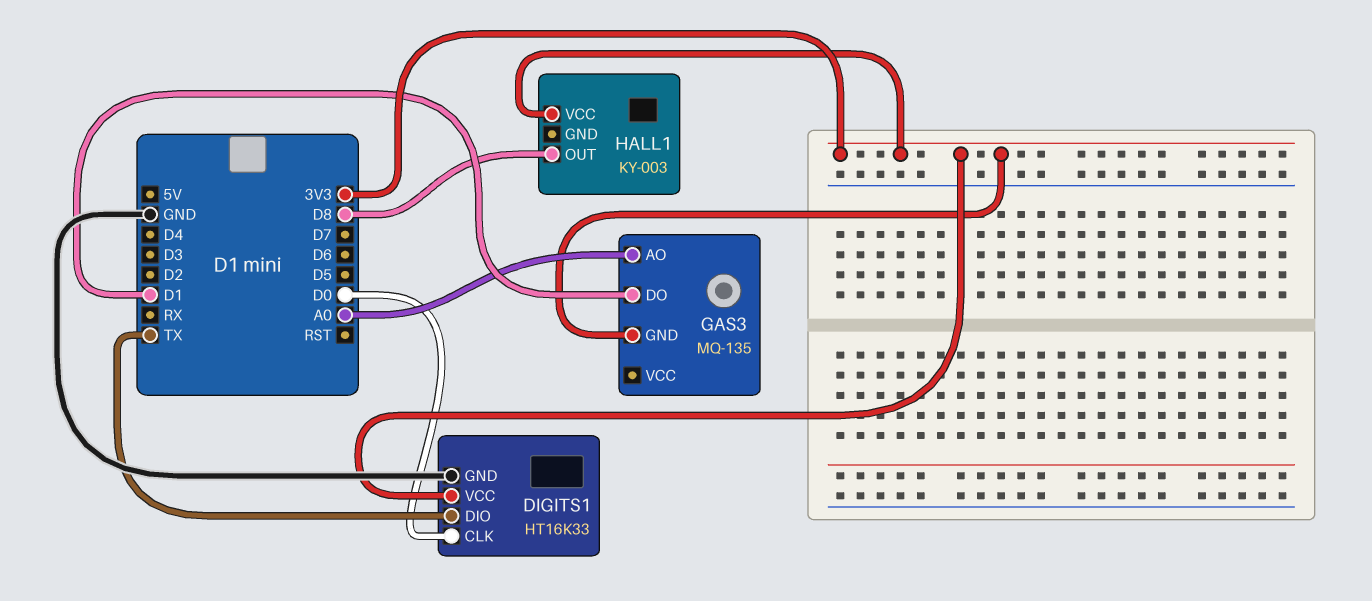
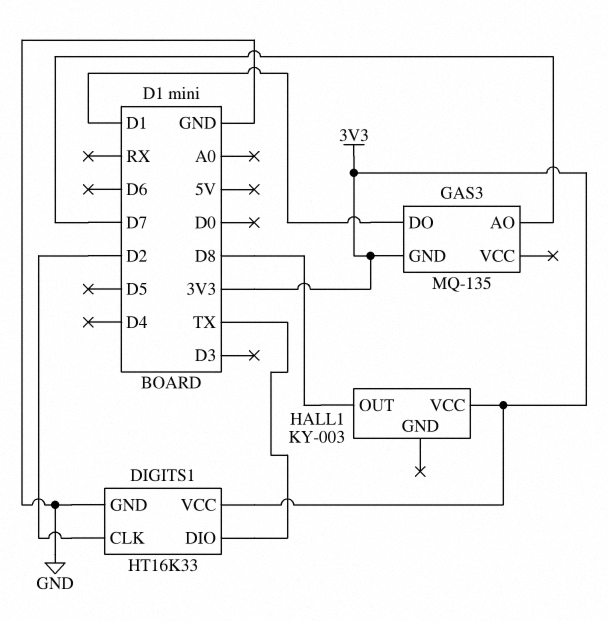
DIGITS1 pin CLK: D0 -> D2
GAS3 pin AO: A0 -> D7

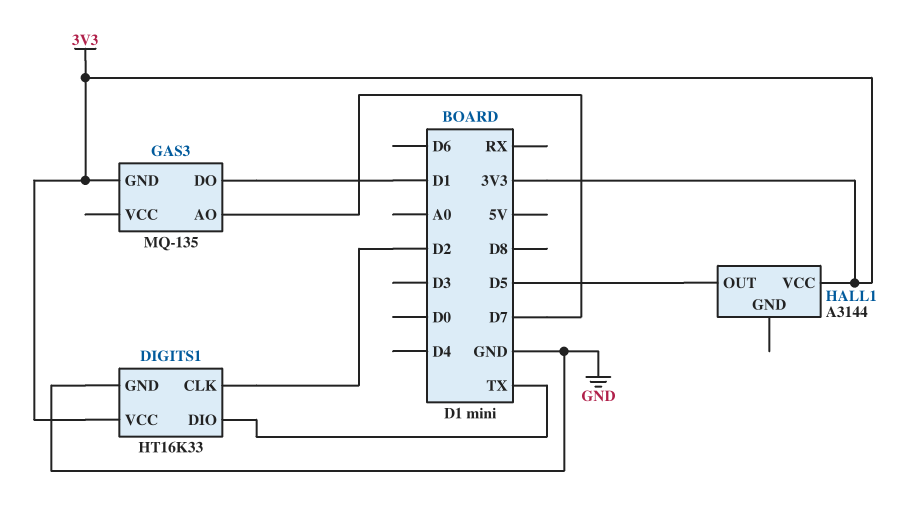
HALL1: KY-003 -> A3144
HALL1 pin OUT: D8 -> D5

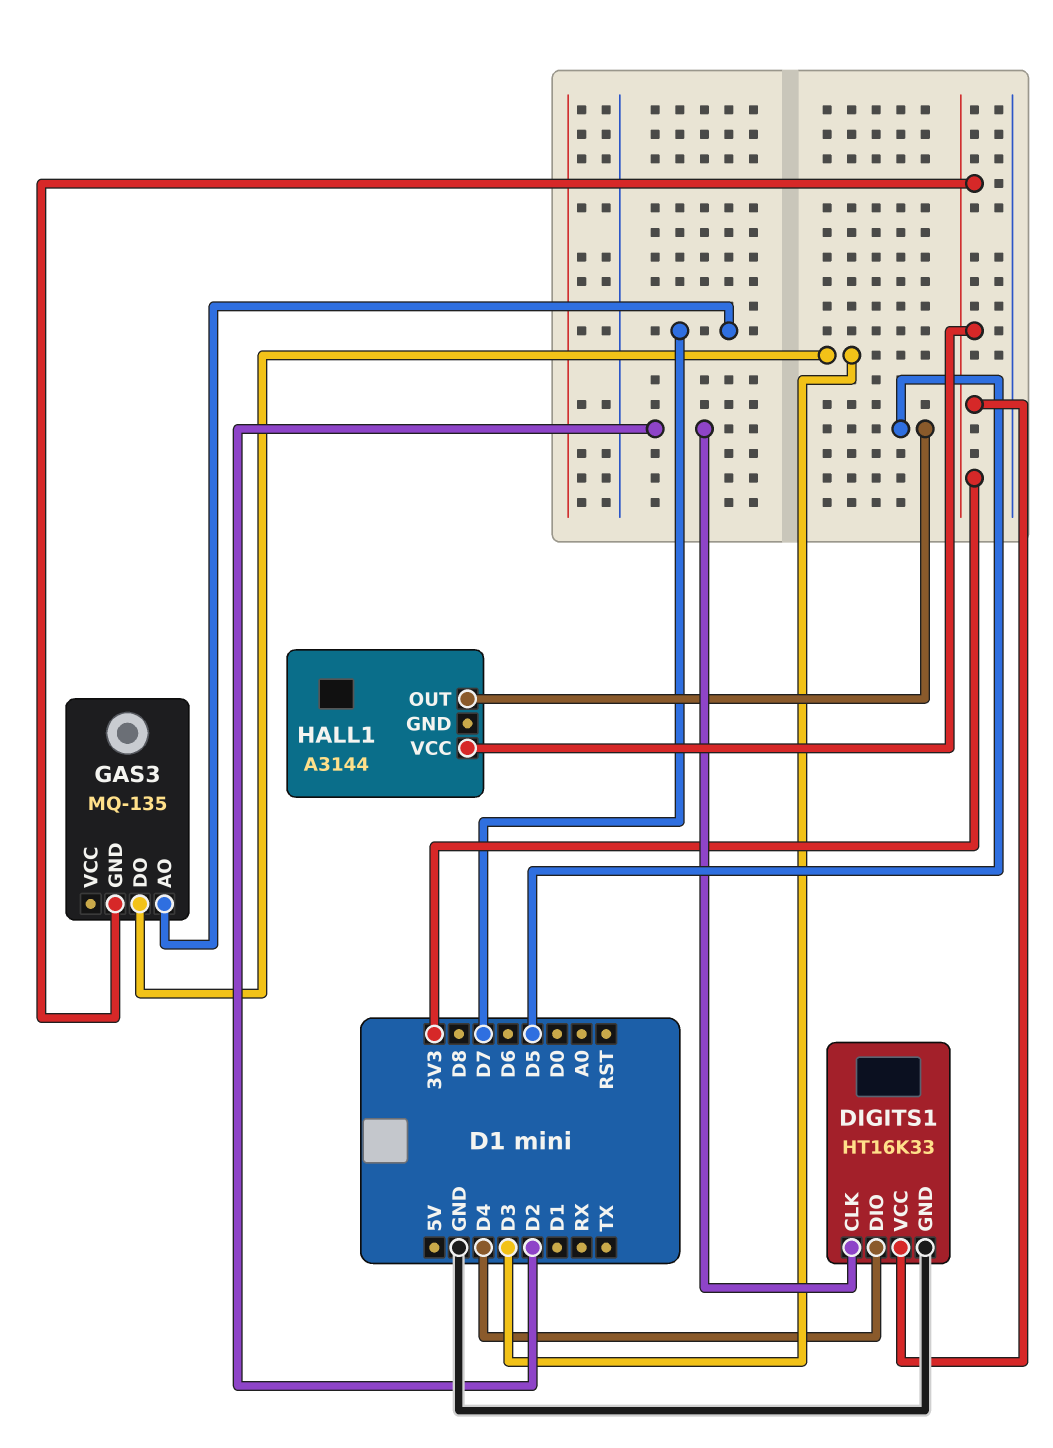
DIGITS1 pin DIO: TX -> D4
GAS3 pin DO: D1 -> D3

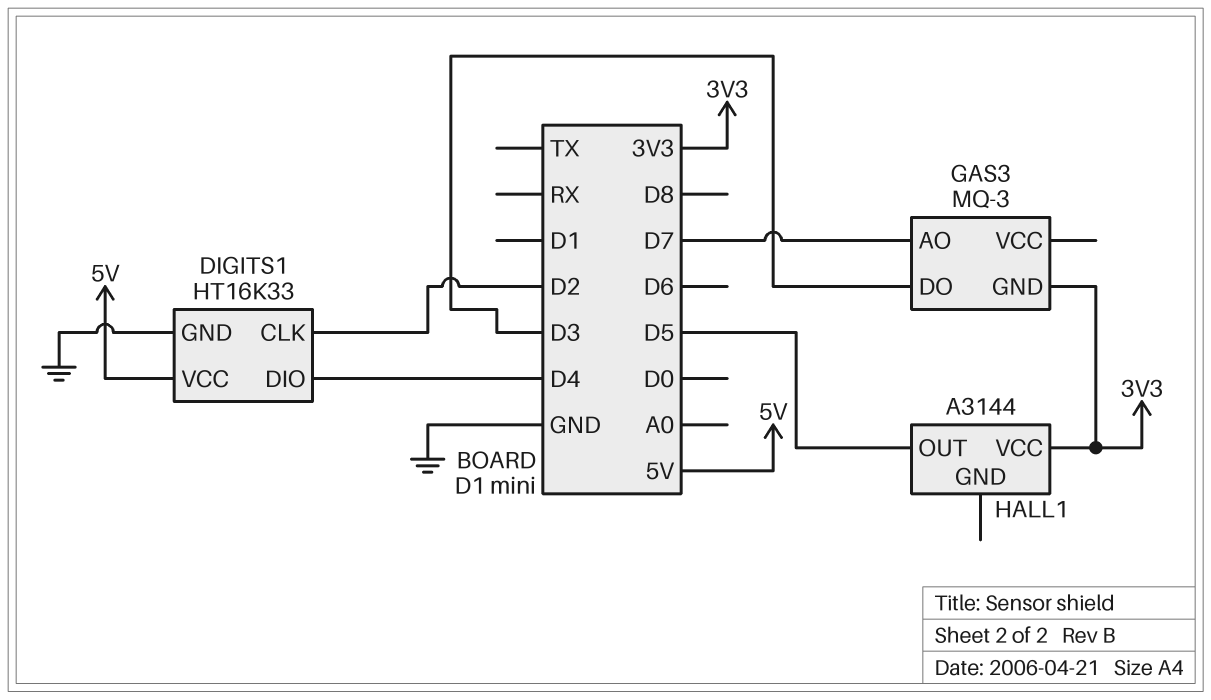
DIGITS1 pin VCC: 3V3 -> 5V
GAS3: MQ-135 -> MQ-3

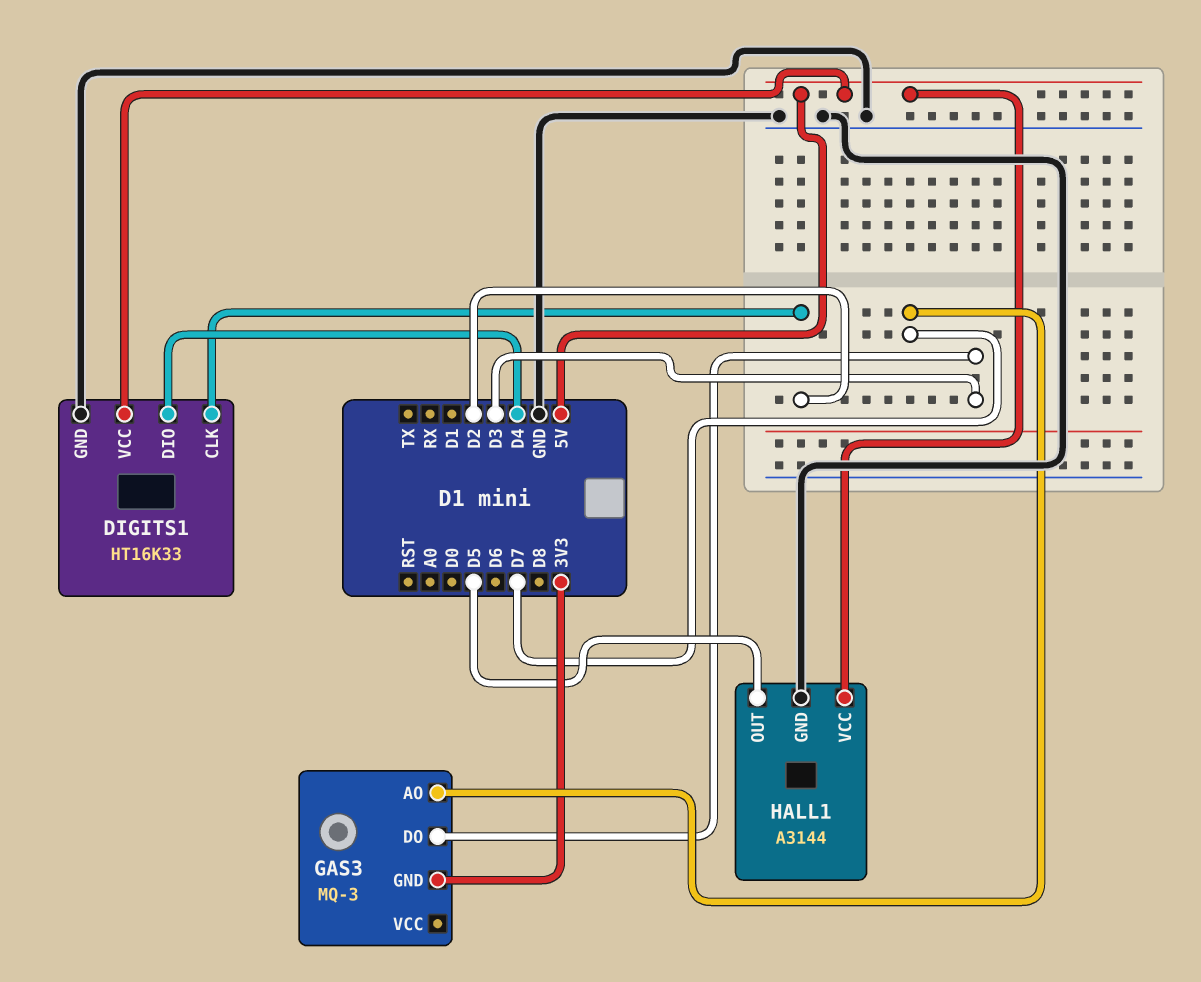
HALL1 pin GND: none -> GND
HALL1 pin VCC: 3V3 -> 5V

